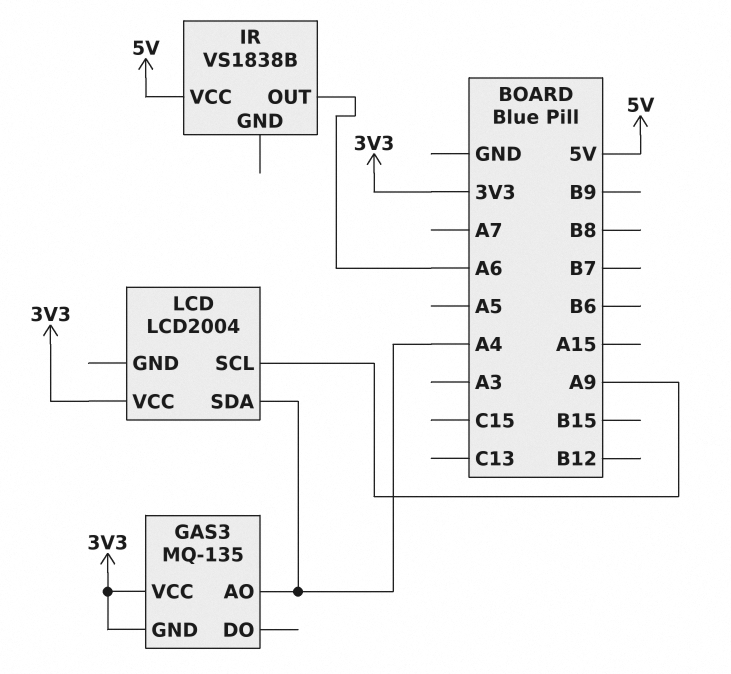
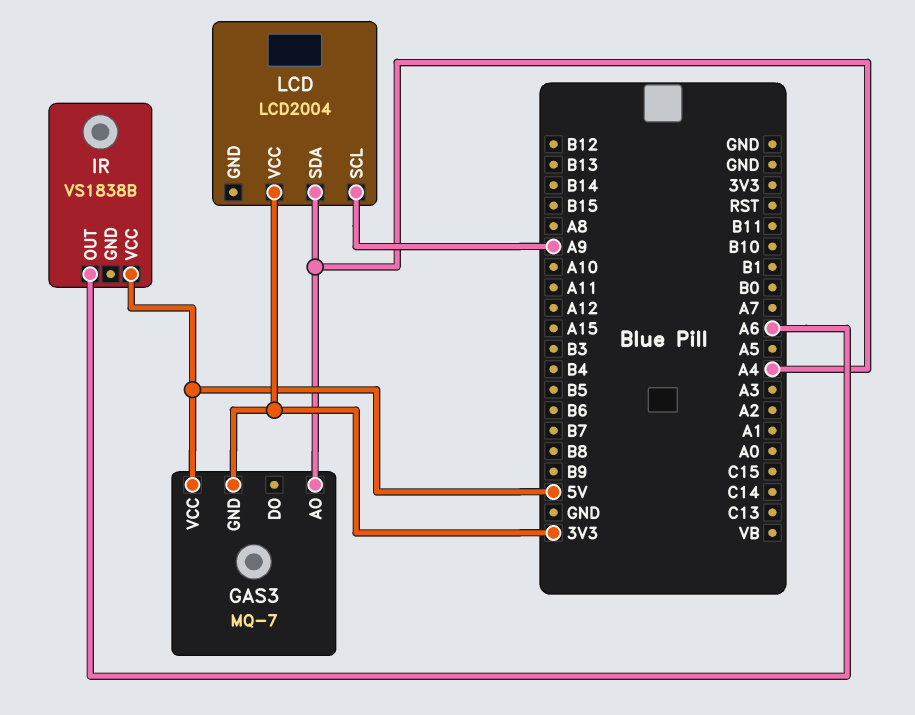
GAS3: MQ-135 -> MQ-7
GAS3 pin VCC: 3V3 -> 5V

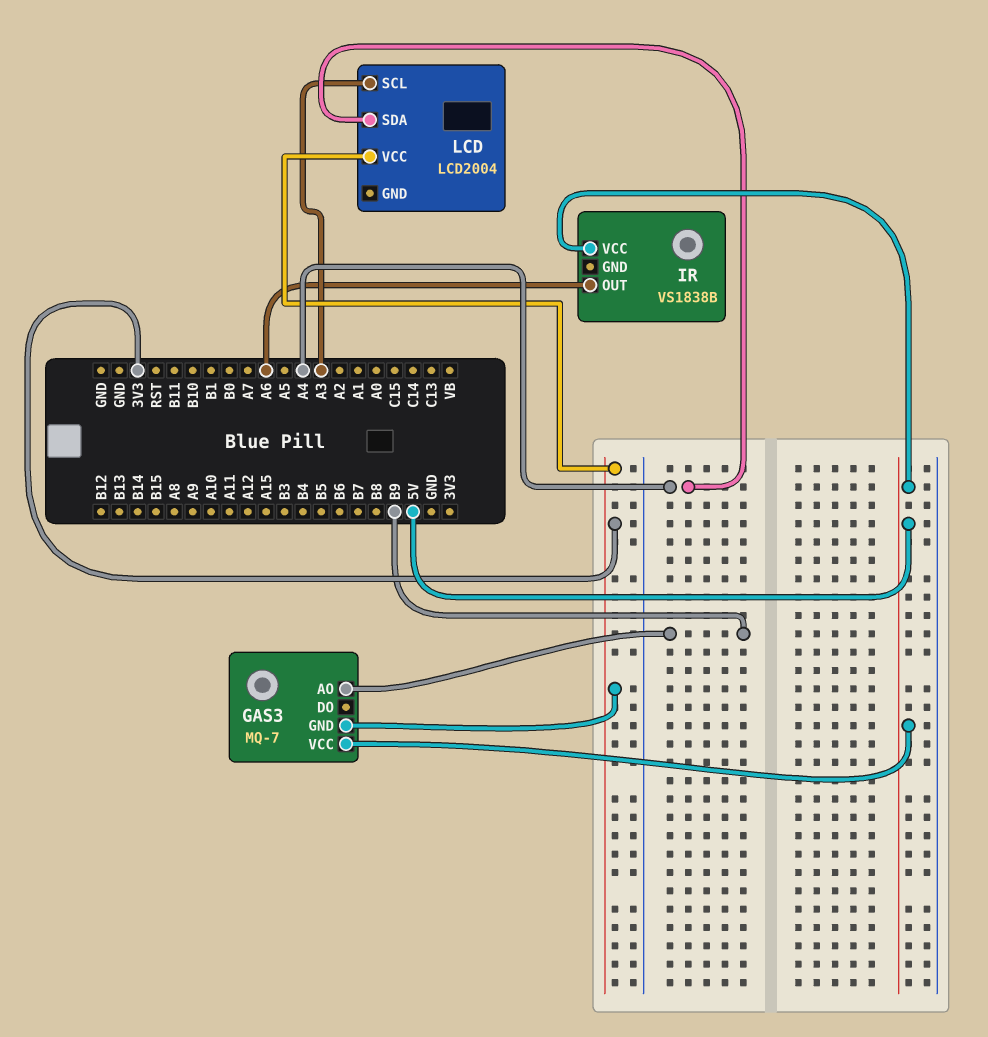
GAS3 pin AO: A4 -> B9
LCD pin SCL: A9 -> A3

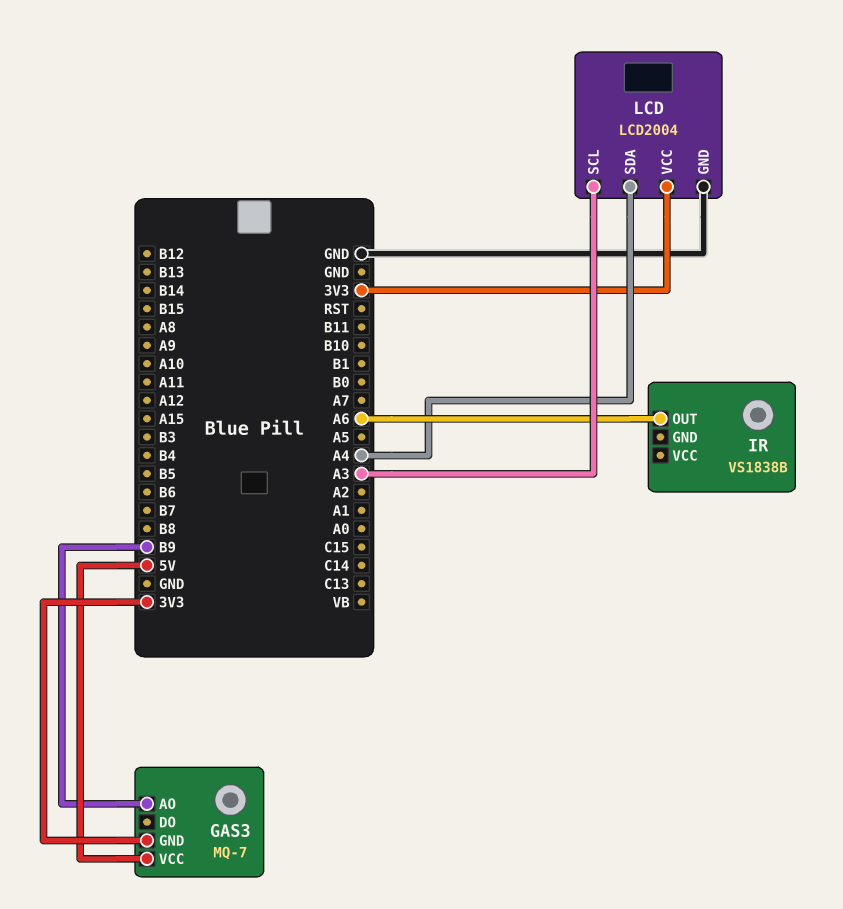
IR pin VCC: 5V -> none
LCD pin GND: none -> GND

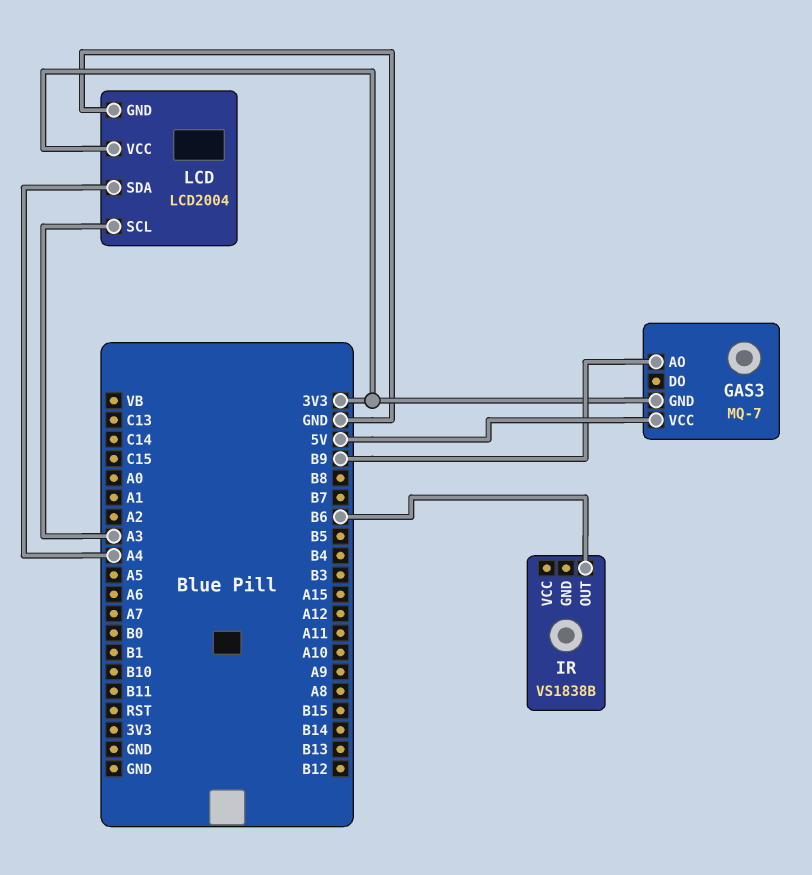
IR pin OUT: A6 -> B6

